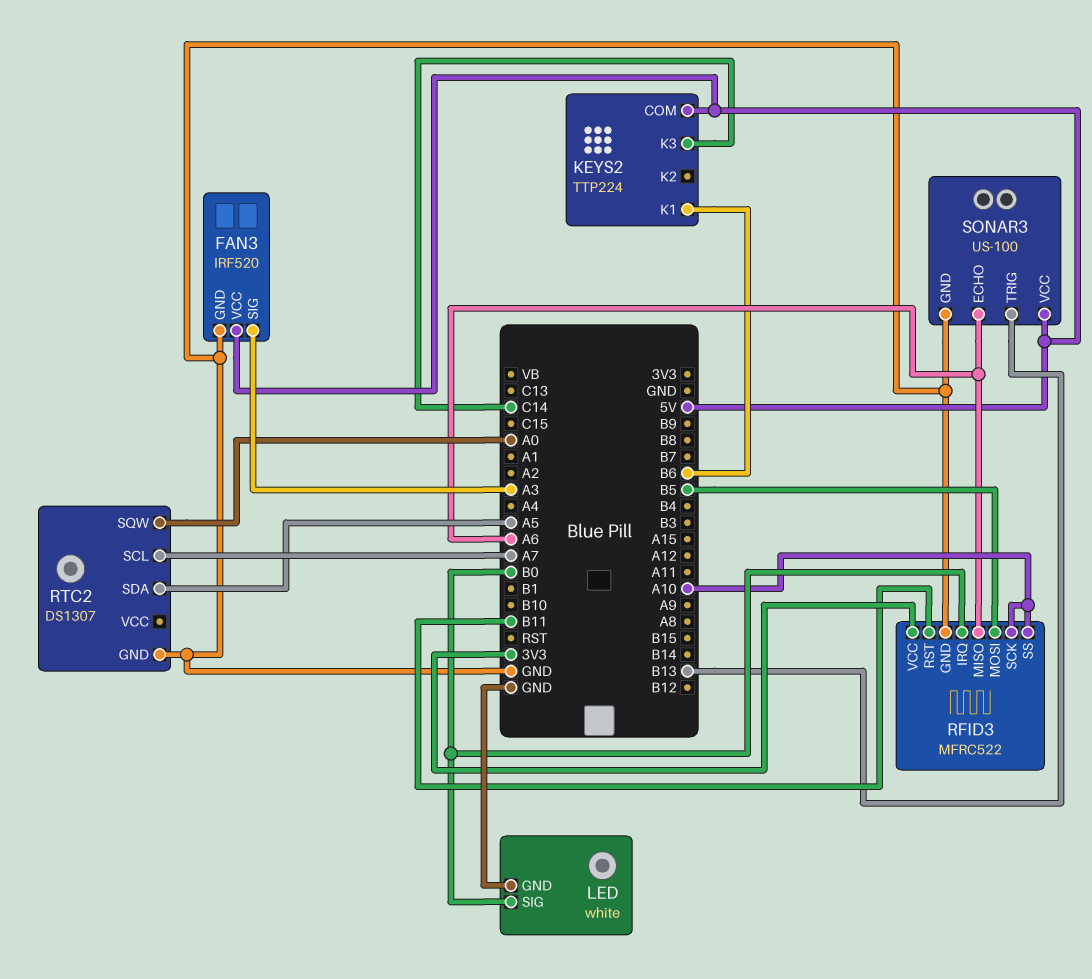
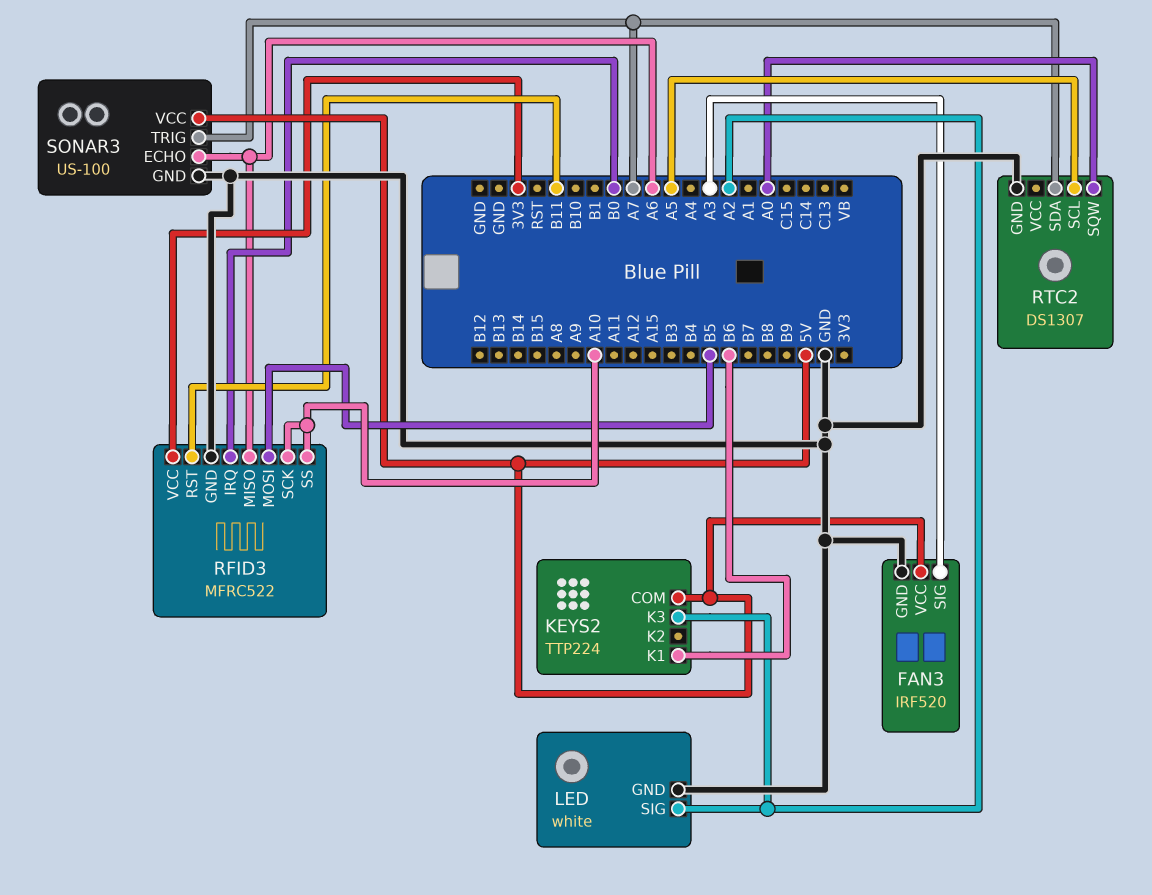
KEYS2 pin K3: C14 -> A2
LED pin SIG: B0 -> A2
RTC2 pin SCL: A7 -> A5
RTC2 pin SDA: A5 -> A7
SONAR3 pin TRIG: B13 -> A7

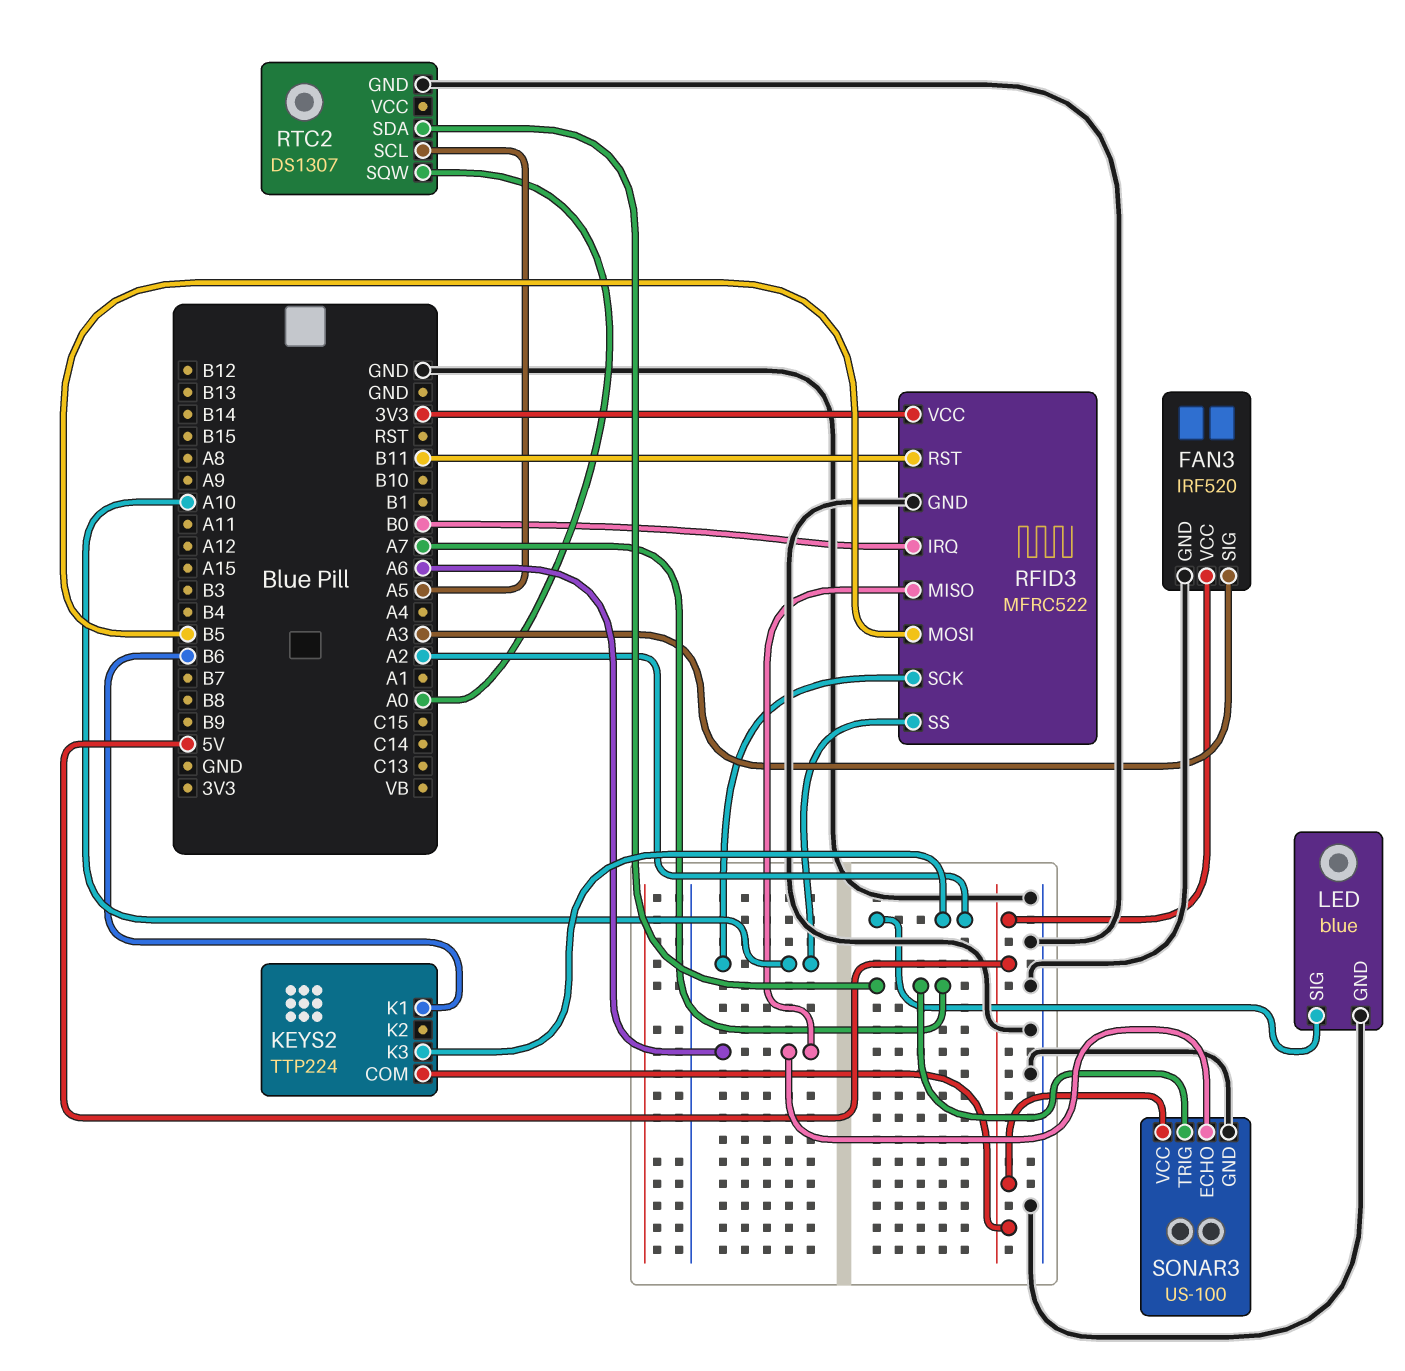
LED: white -> blue

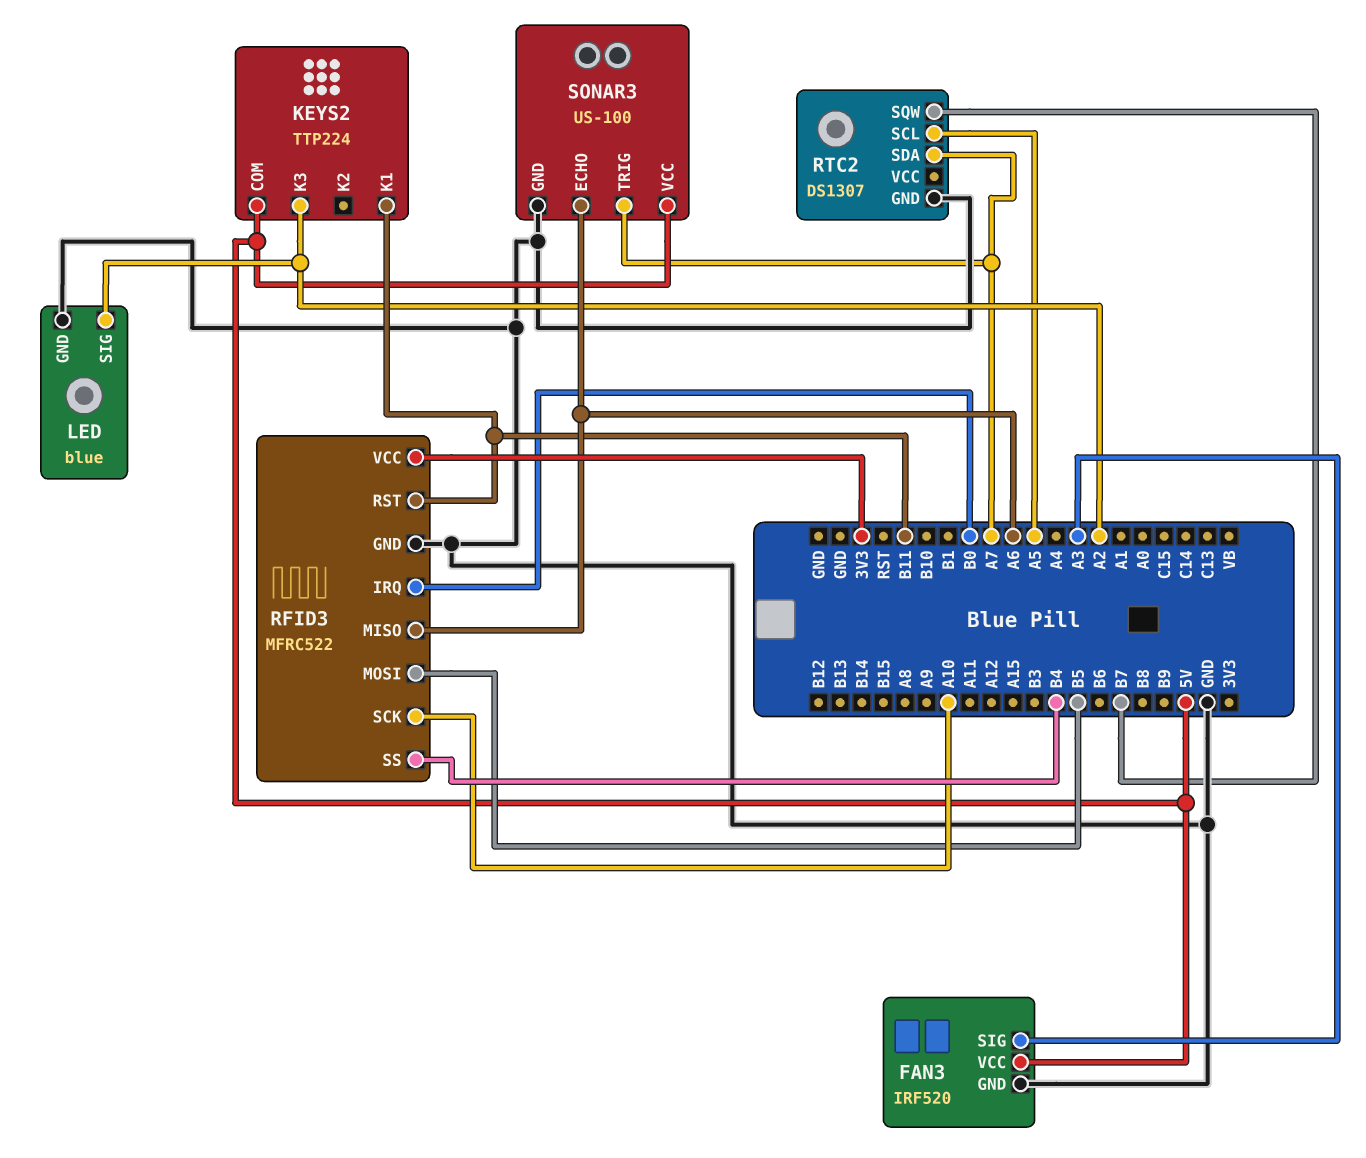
KEYS2 pin K1: B6 -> B11
RFID3 pin SS: A10 -> B4
RTC2 pin SQW: A0 -> B7

